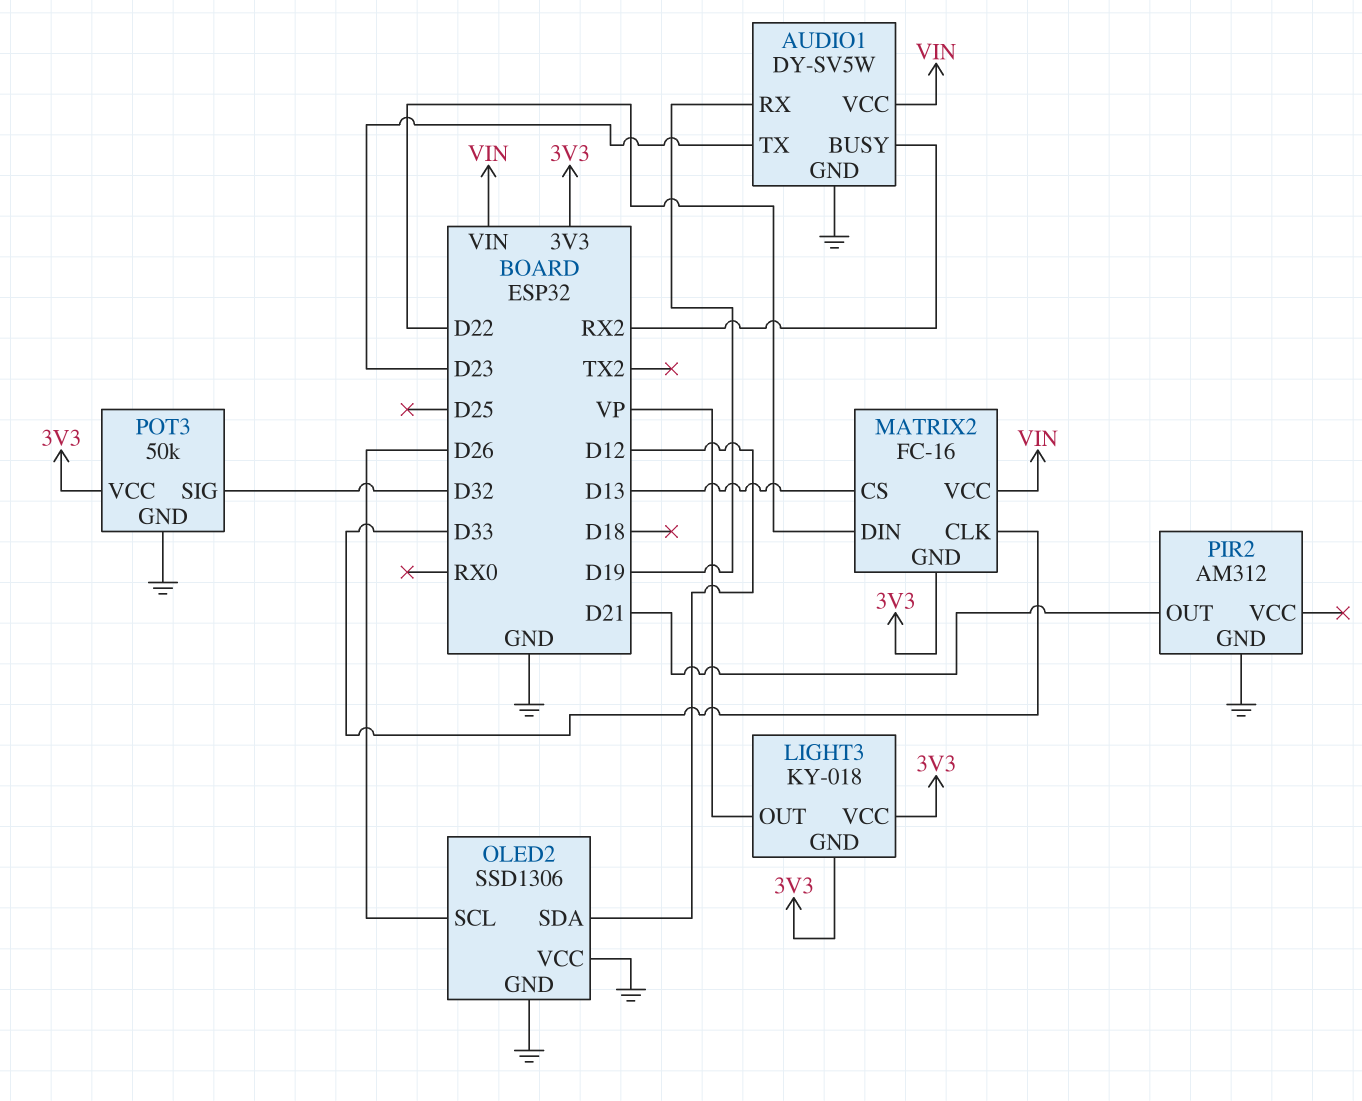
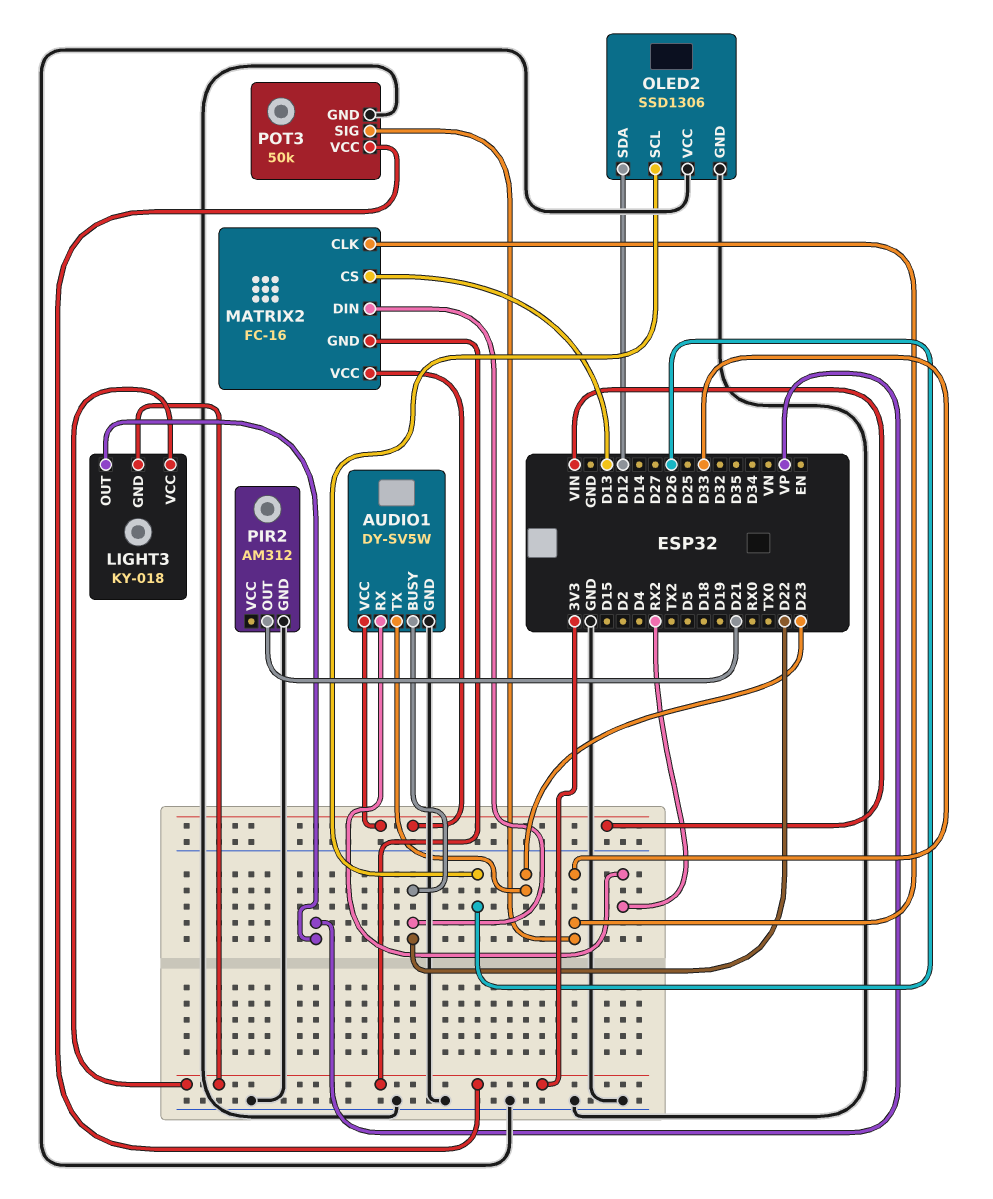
AUDIO1 pin BUSY: RX2 -> D22
AUDIO1 pin RX: D19 -> RX2
POT3 pin SIG: D32 -> D33

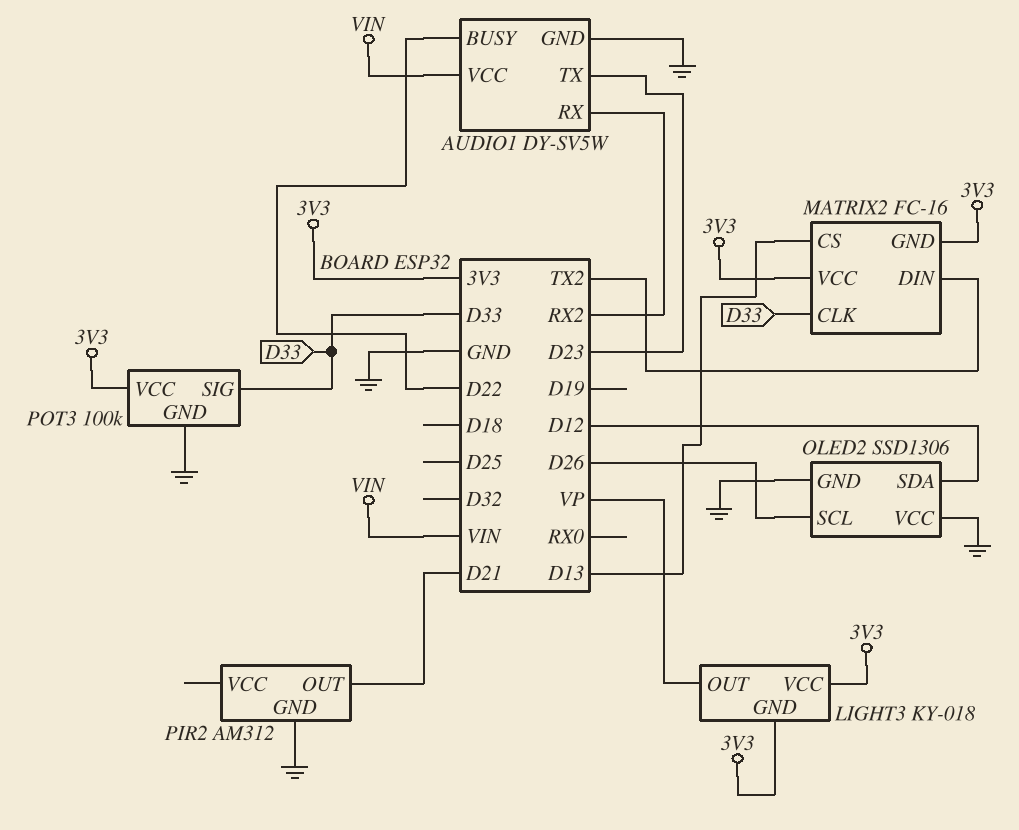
MATRIX2 pin DIN: D22 -> TX2
MATRIX2 pin VCC: VIN -> 3V3
POT3: 50k -> 100k

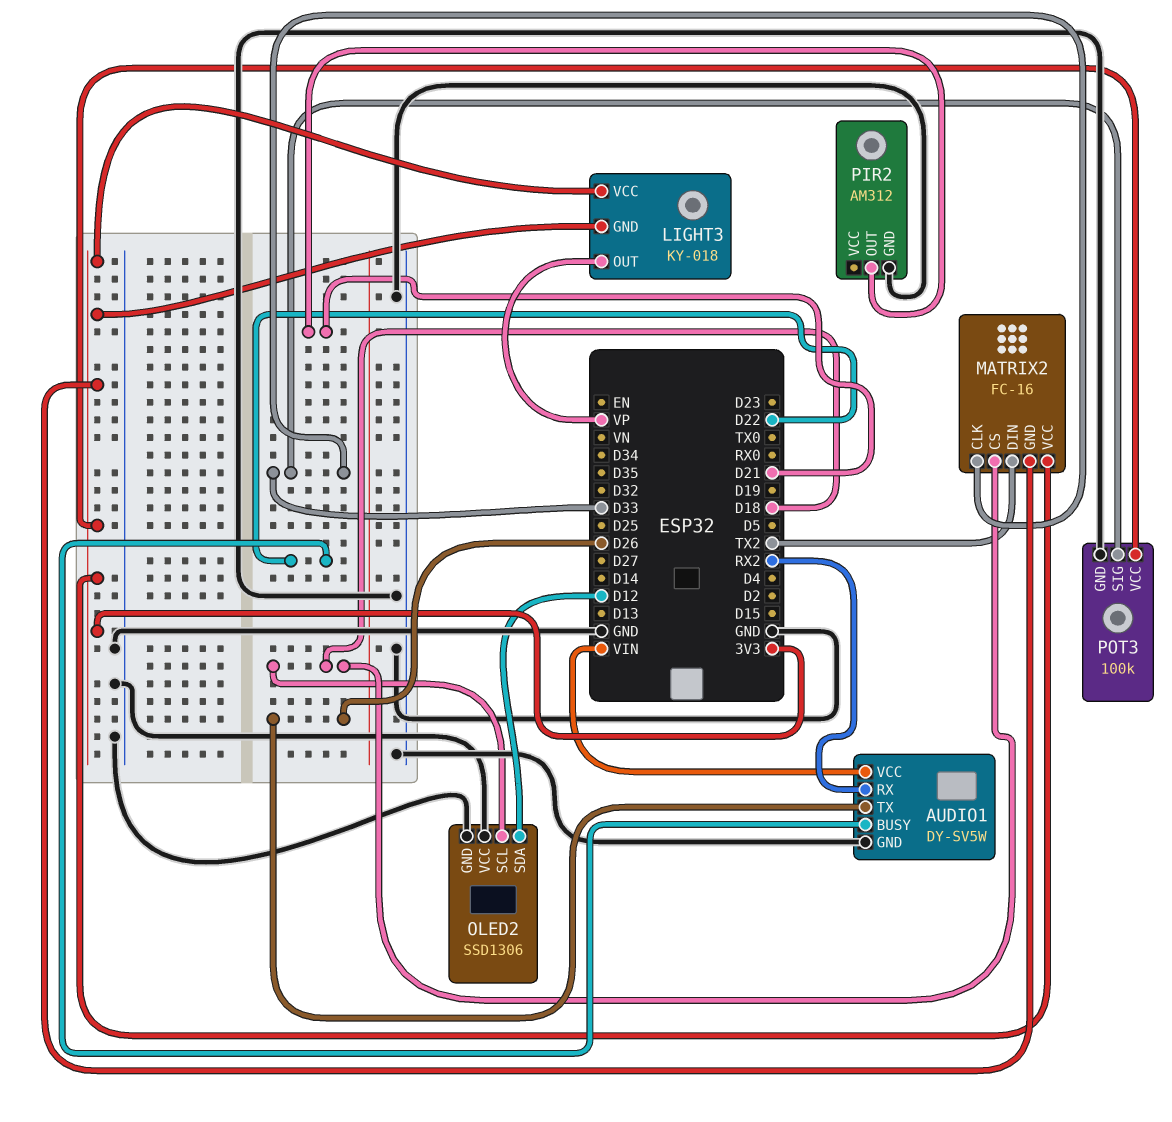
AUDIO1 pin TX: D23 -> D26
MATRIX2 pin CS: D13 -> D18
OLED2 pin SCL: D26 -> D18

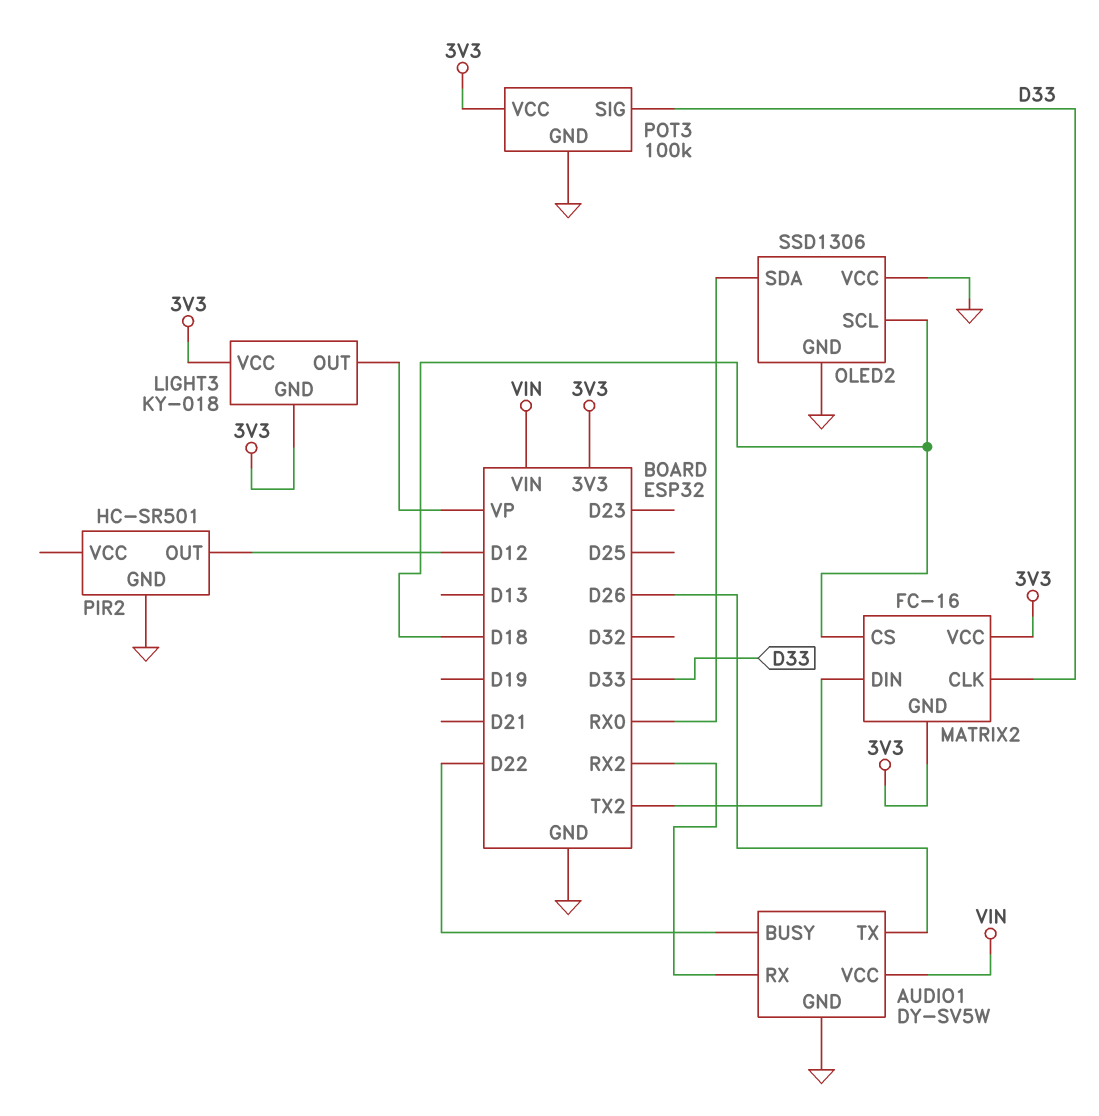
OLED2 pin SDA: D12 -> RX0
PIR2: AM312 -> HC-SR501
PIR2 pin OUT: D21 -> D12

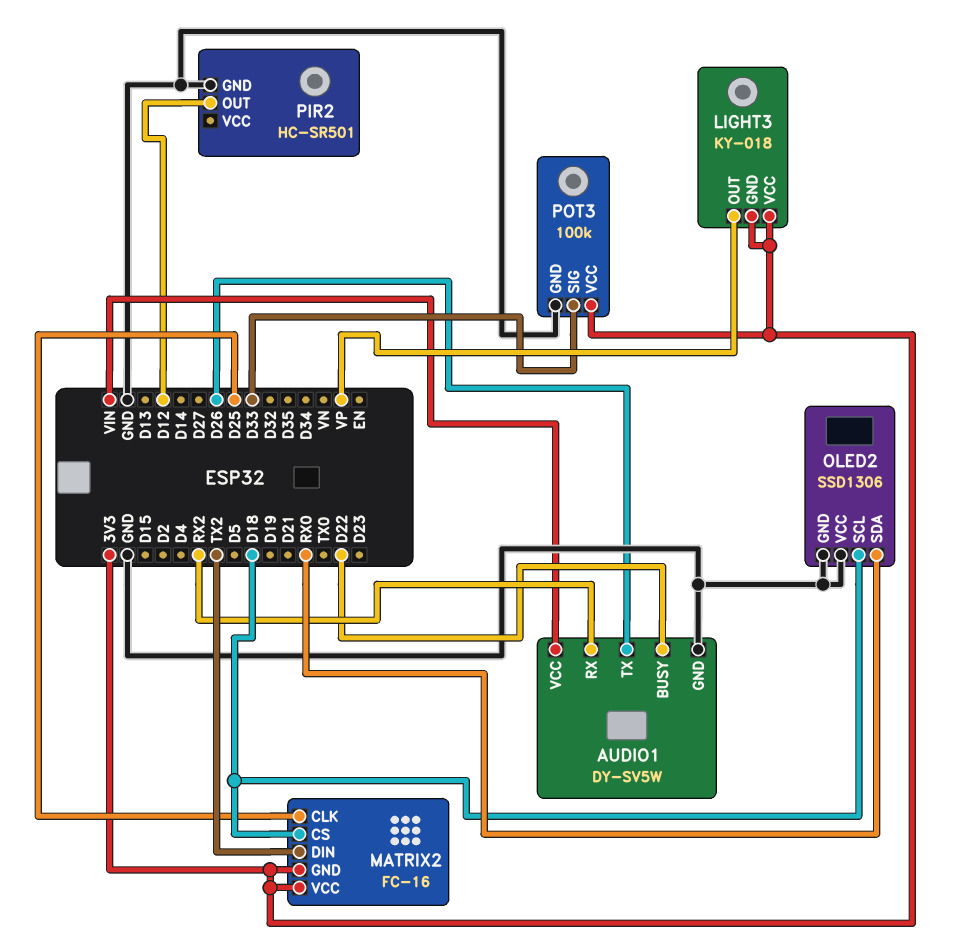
MATRIX2 pin CLK: D33 -> D25

